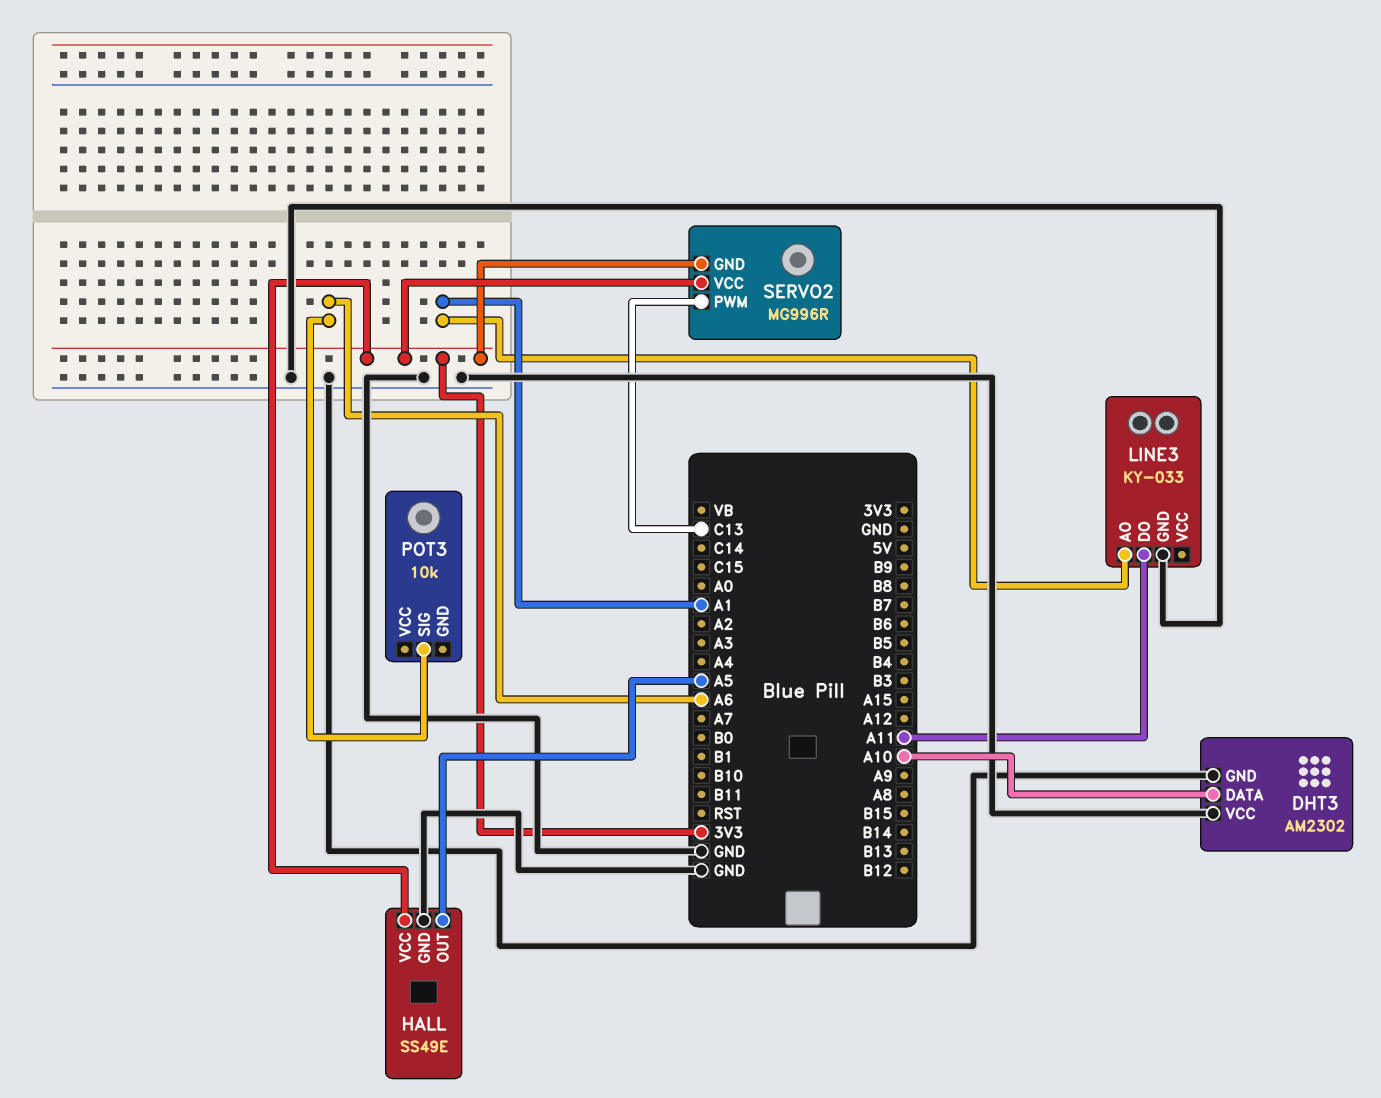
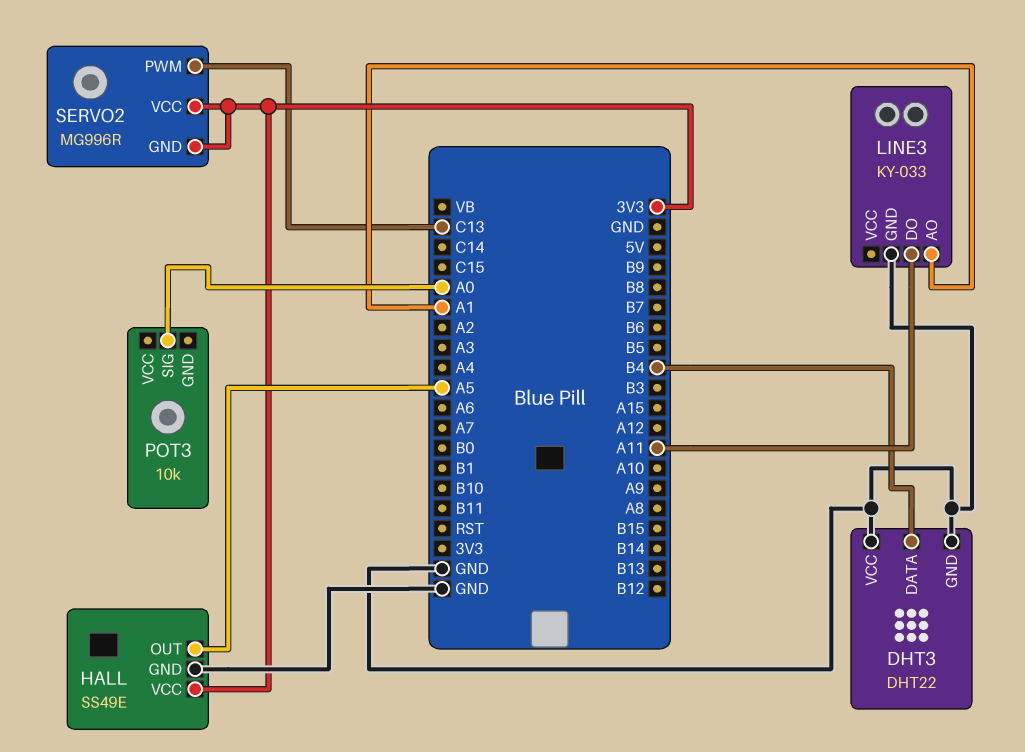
DHT3: AM2302 -> DHT22
DHT3 pin DATA: A10 -> B4
POT3 pin SIG: A6 -> A0

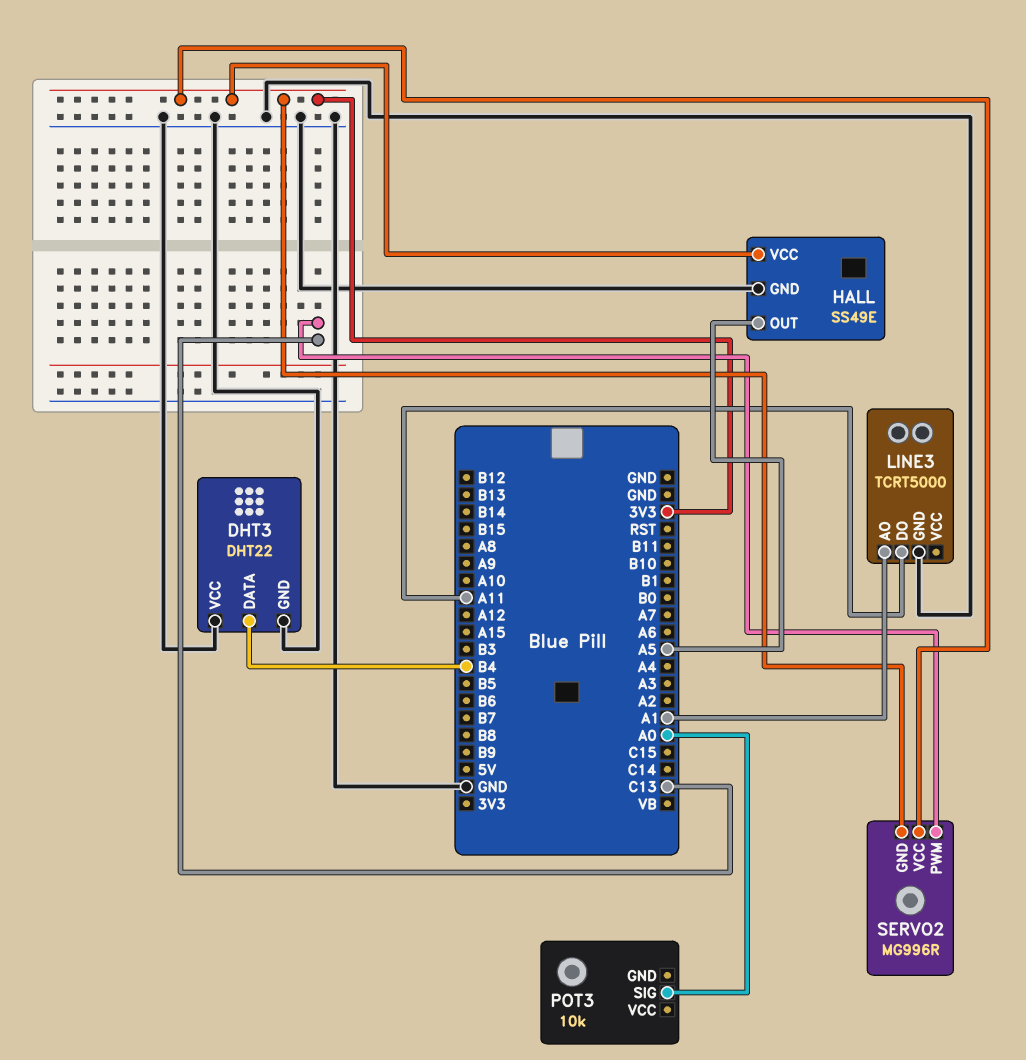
LINE3: KY-033 -> TCRT5000

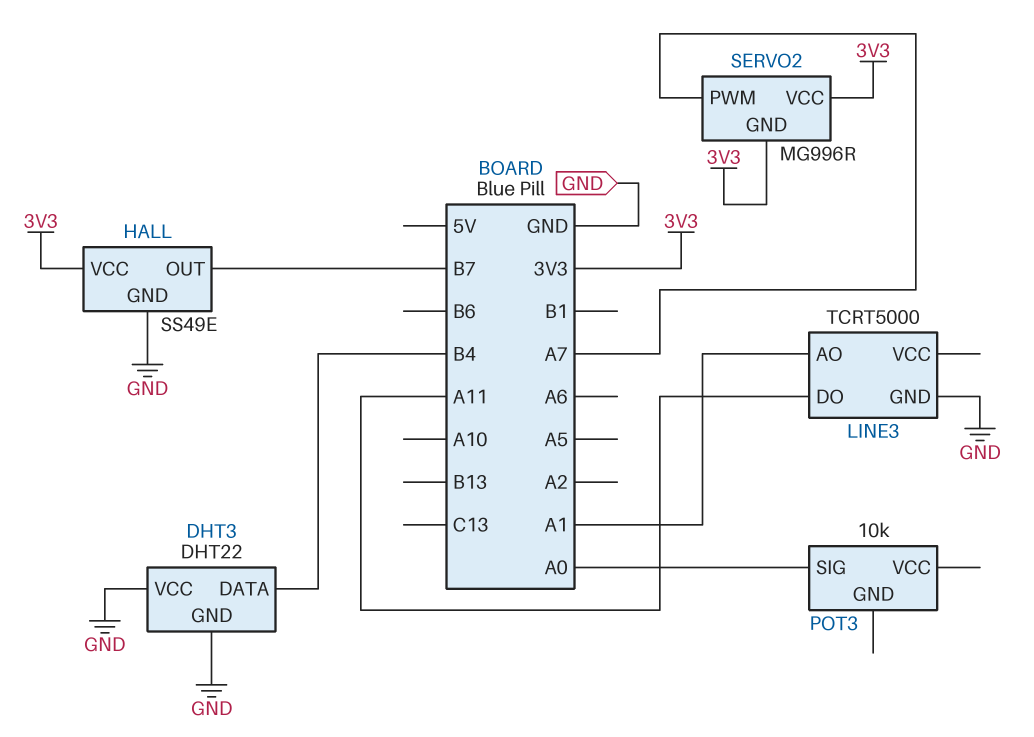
HALL pin OUT: A5 -> B7
SERVO2 pin PWM: C13 -> A7

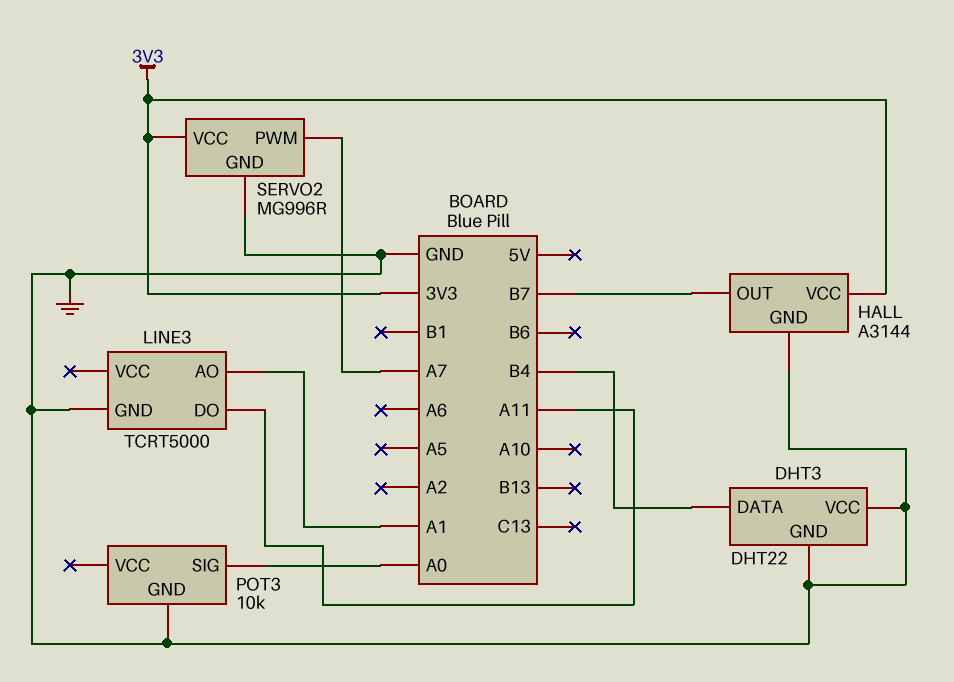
HALL: SS49E -> A3144
POT3 pin GND: none -> GND
SERVO2 pin GND: 3V3 -> GND

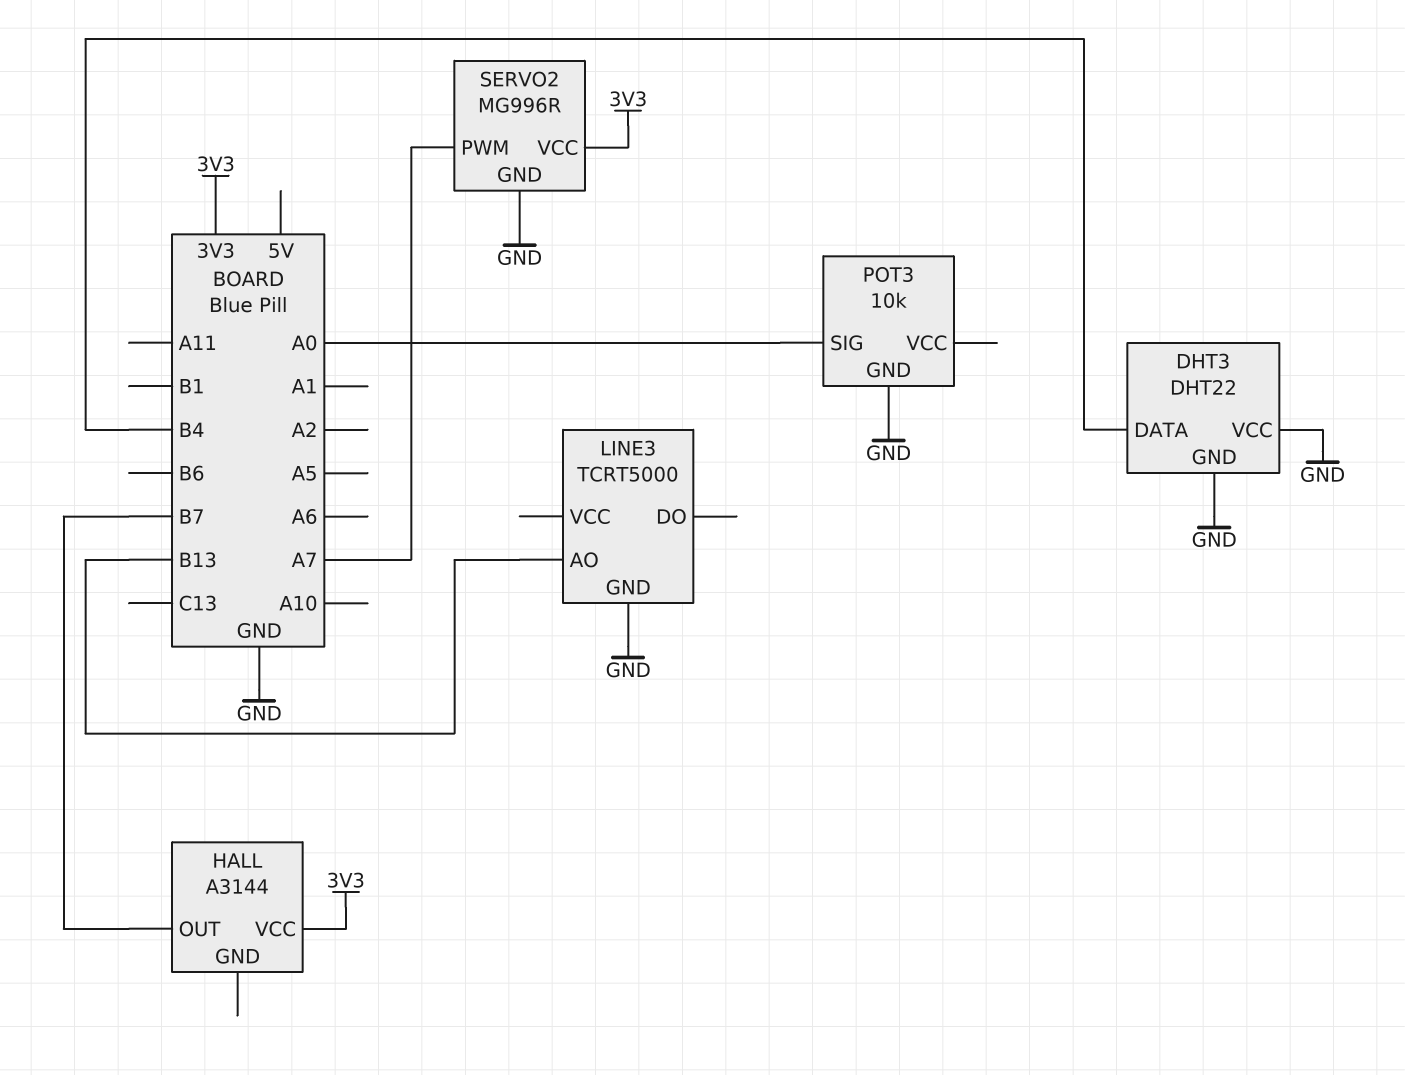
HALL pin GND: GND -> none
LINE3 pin AO: A1 -> B13
LINE3 pin DO: A11 -> none

